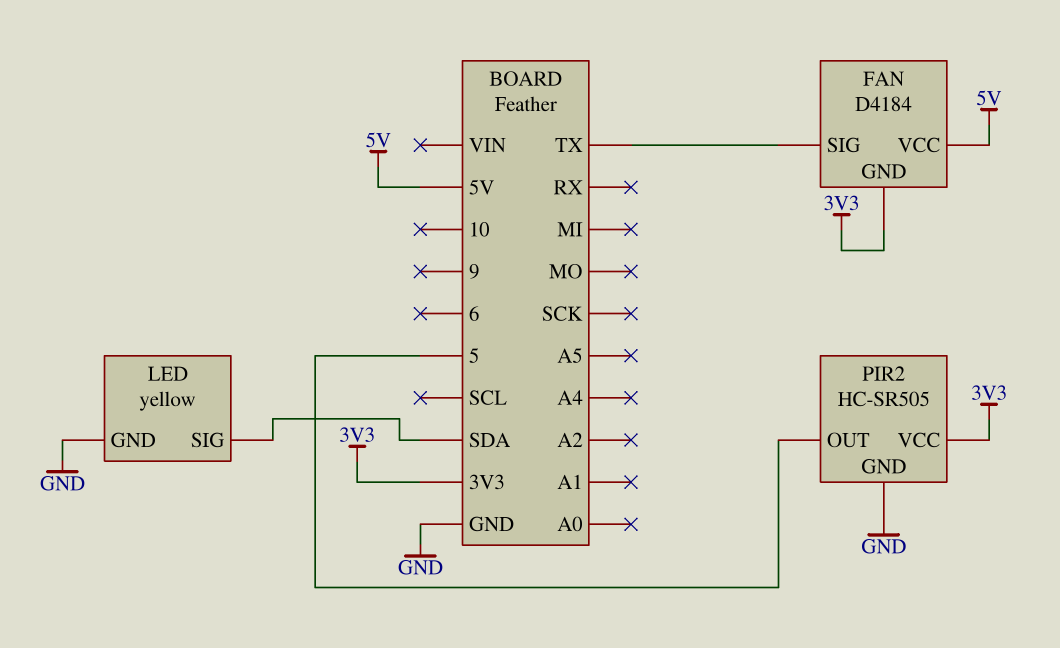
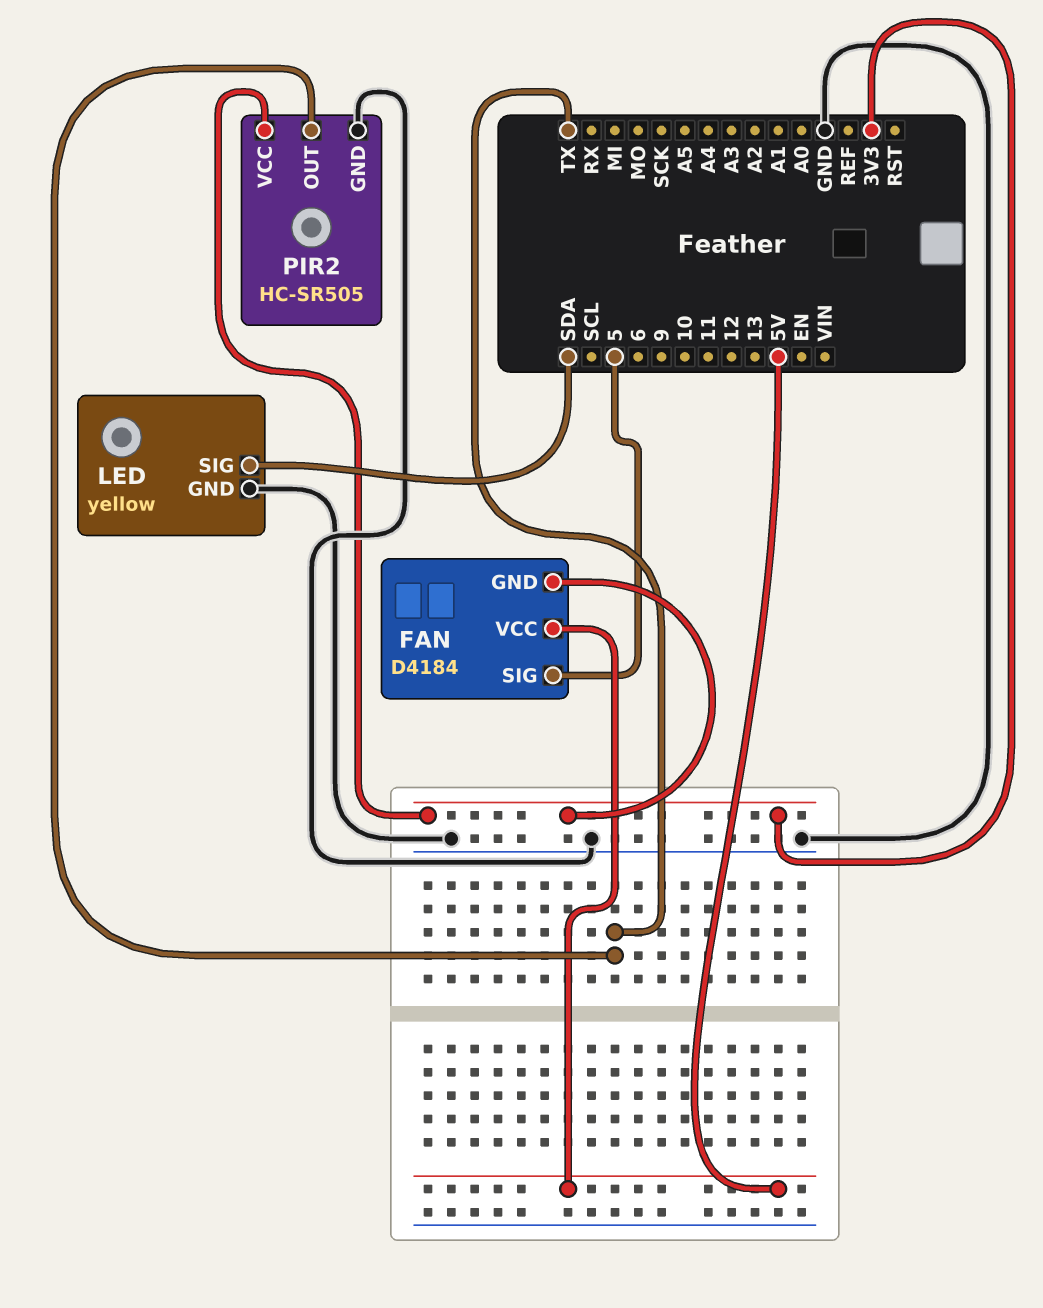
FAN pin SIG: TX -> 5
PIR2 pin OUT: 5 -> TX

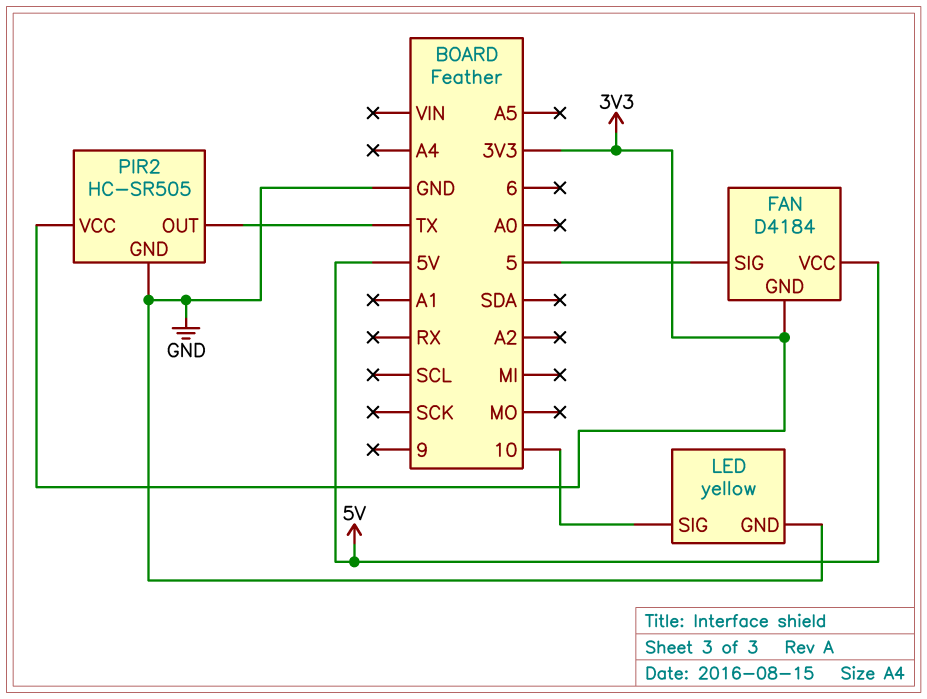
LED pin SIG: SDA -> 10

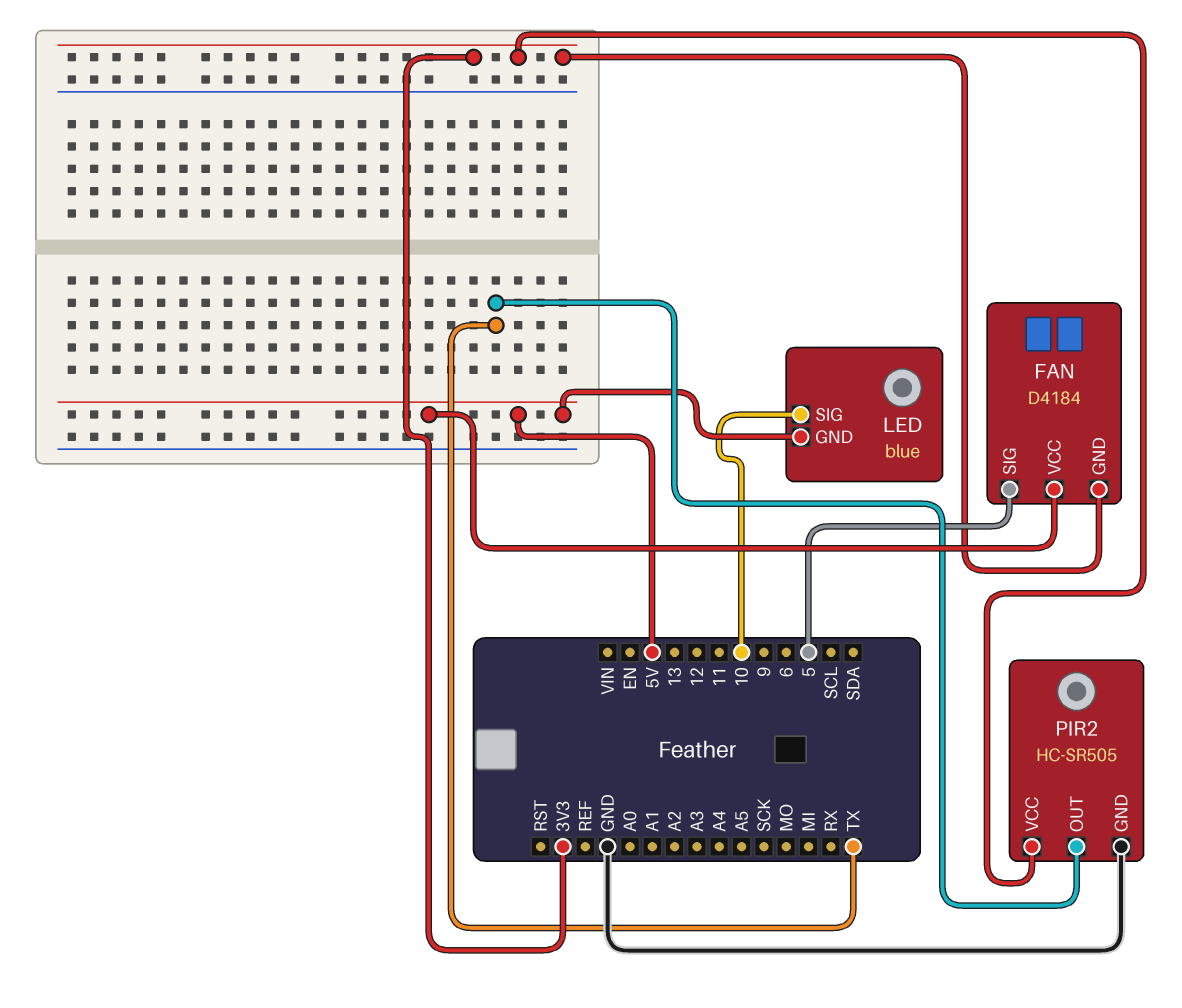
LED: yellow -> blue
LED pin GND: GND -> 5V

